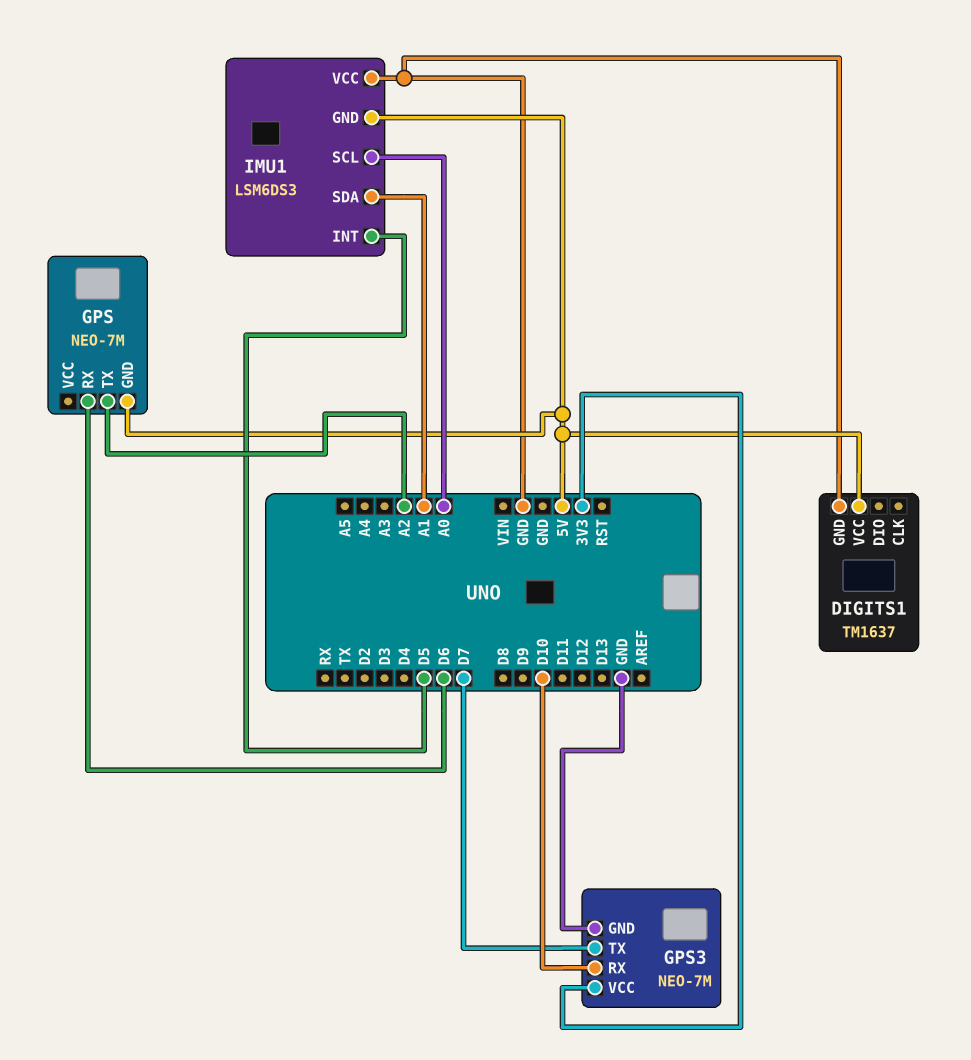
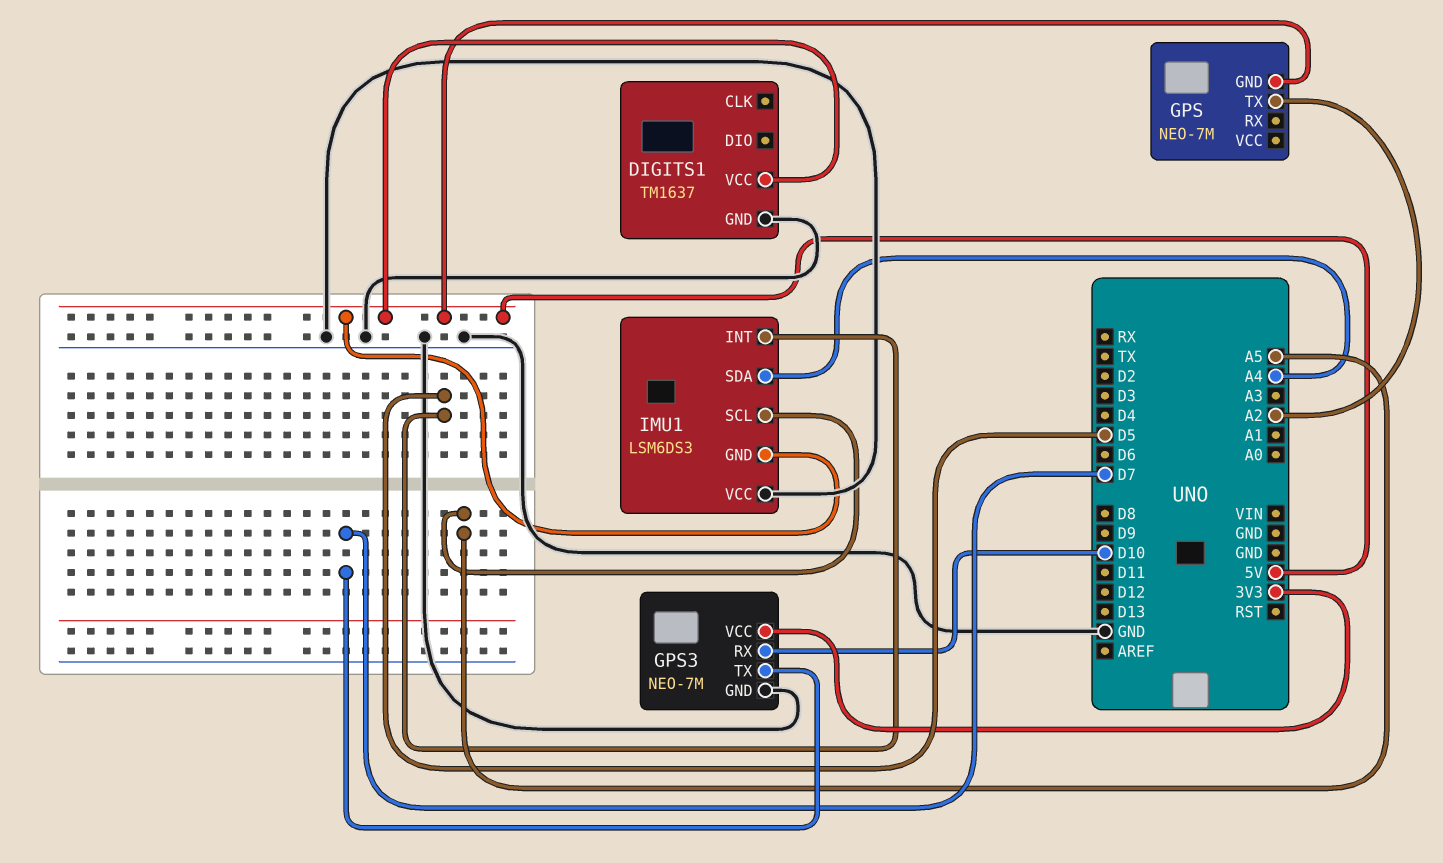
GPS pin RX: D6 -> none
IMU1 pin SCL: A0 -> A5
IMU1 pin SDA: A1 -> A4

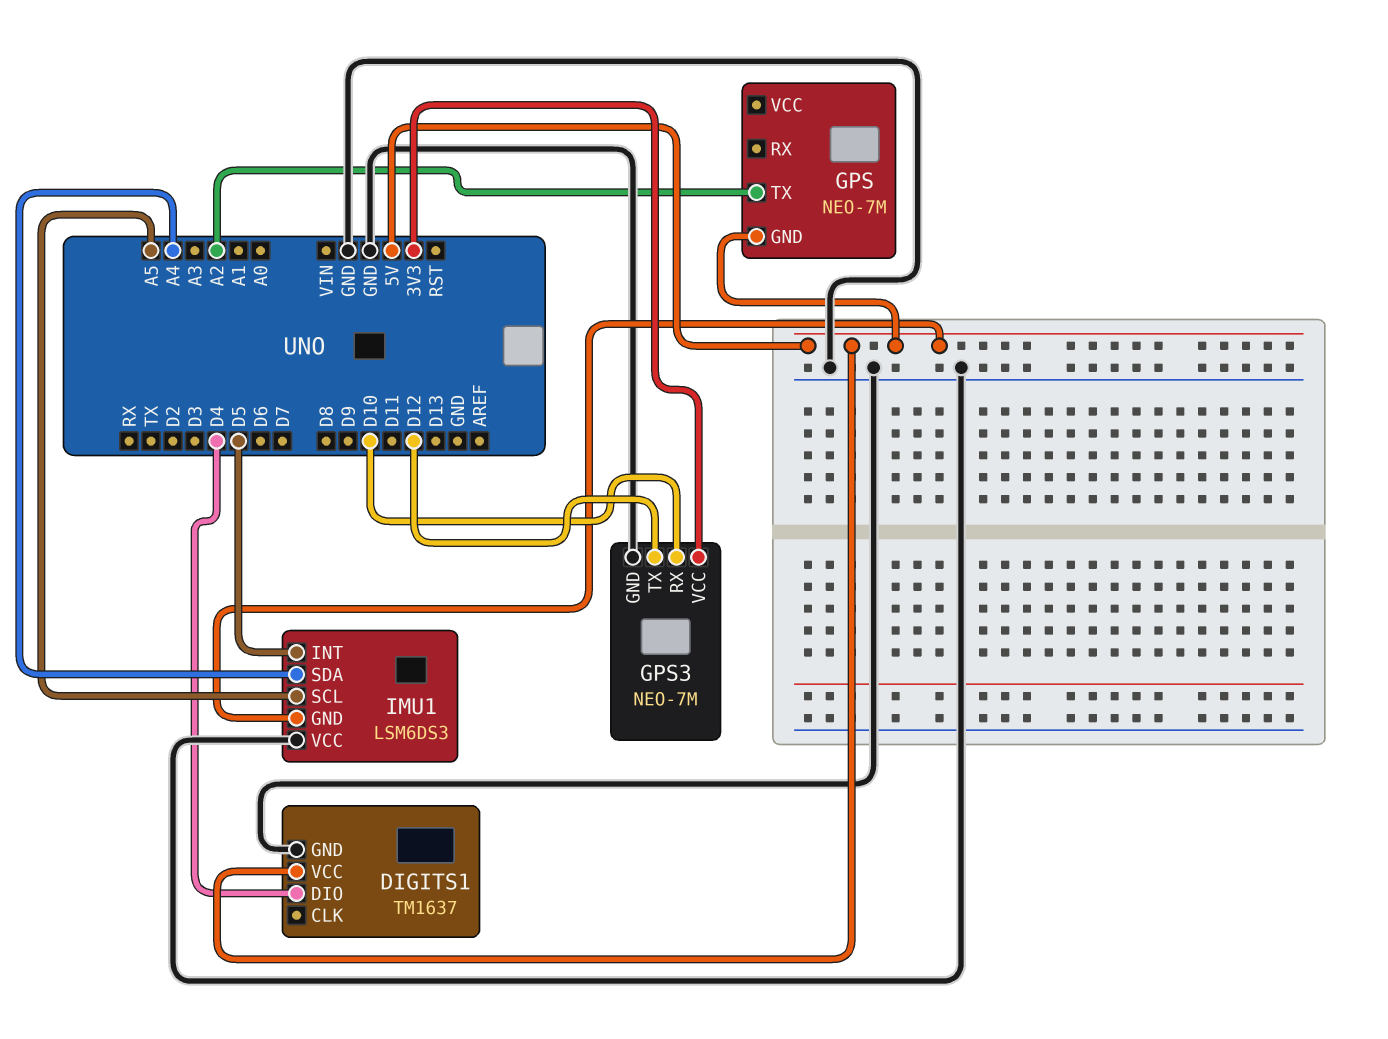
DIGITS1 pin DIO: none -> D4
GPS3 pin TX: D7 -> D12

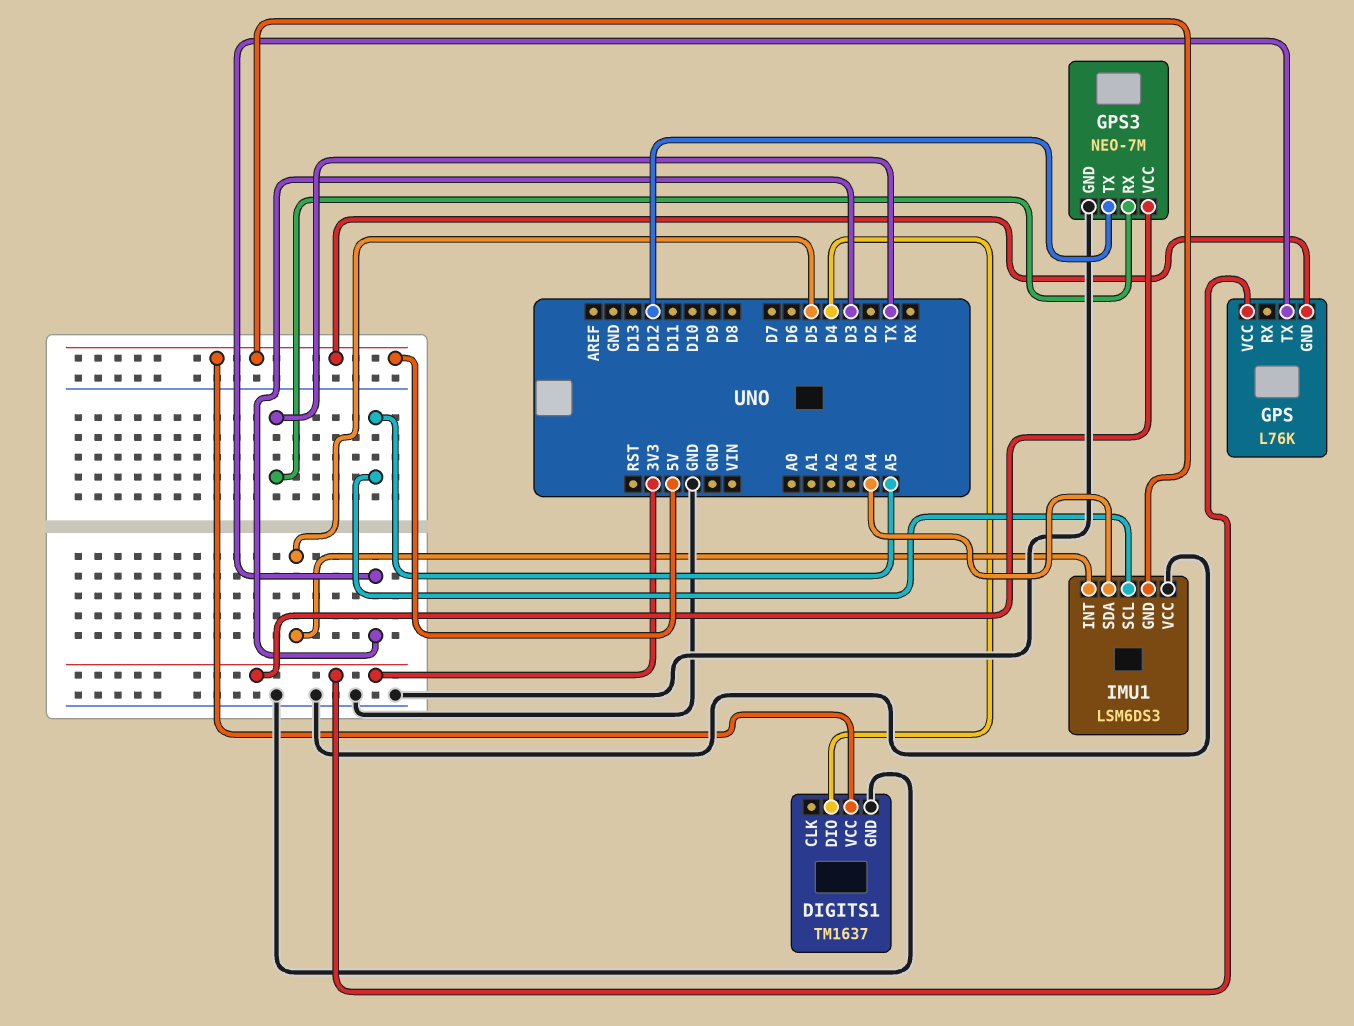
GPS: NEO-7M -> L76K
GPS pin TX: A2 -> D3
GPS pin VCC: none -> 3V3
GPS3 pin RX: D10 -> TX

